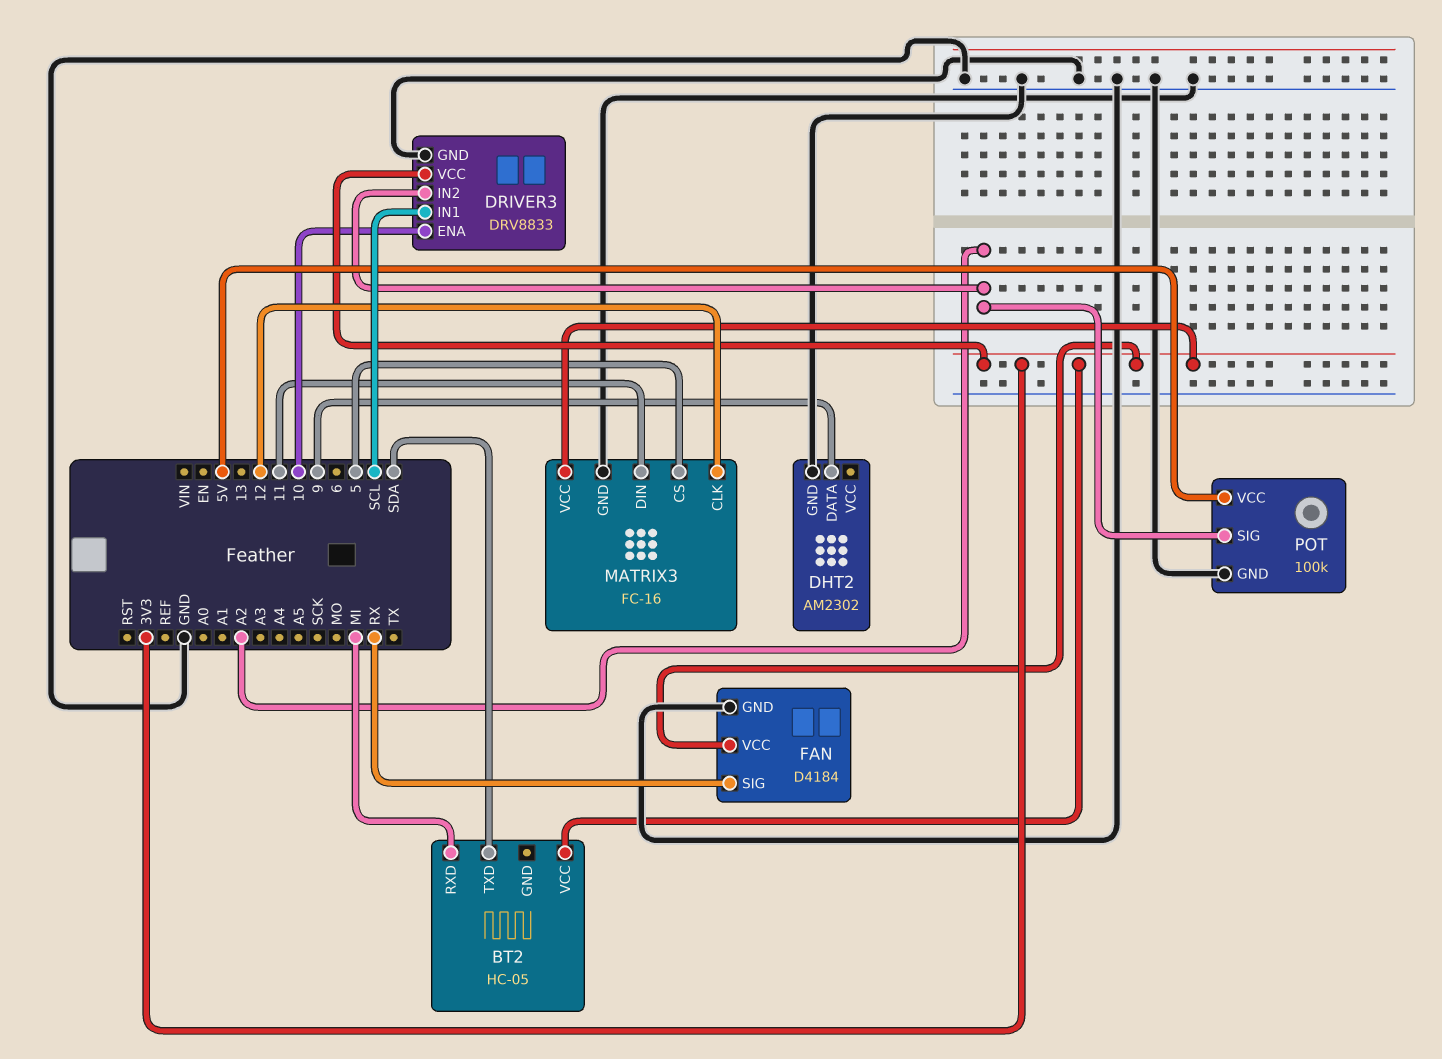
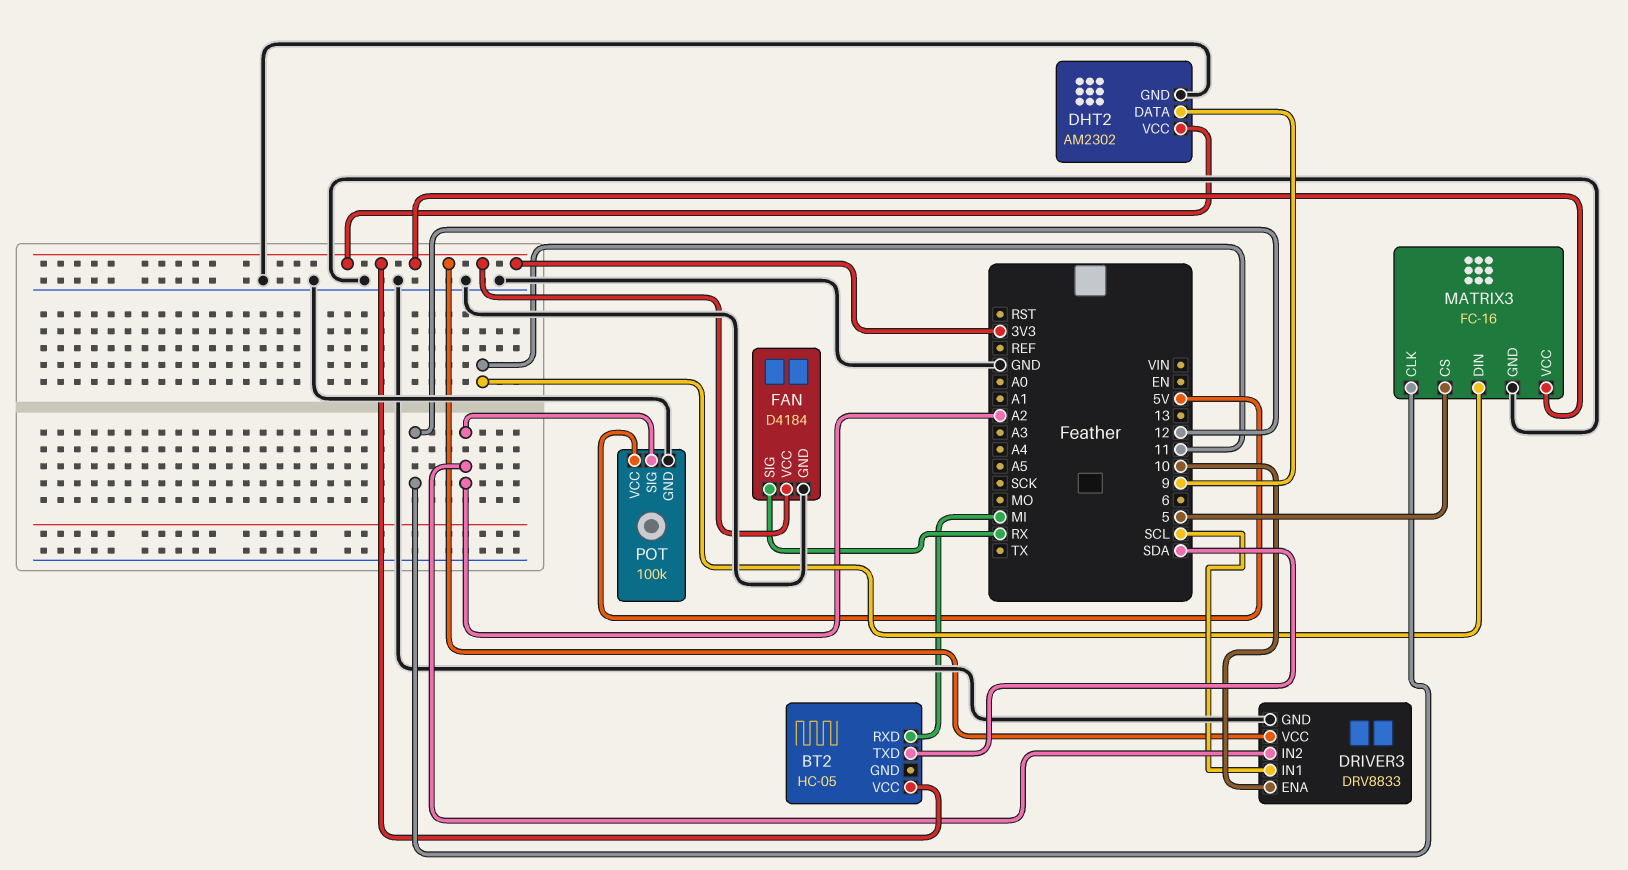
DHT2 pin VCC: none -> 3V3

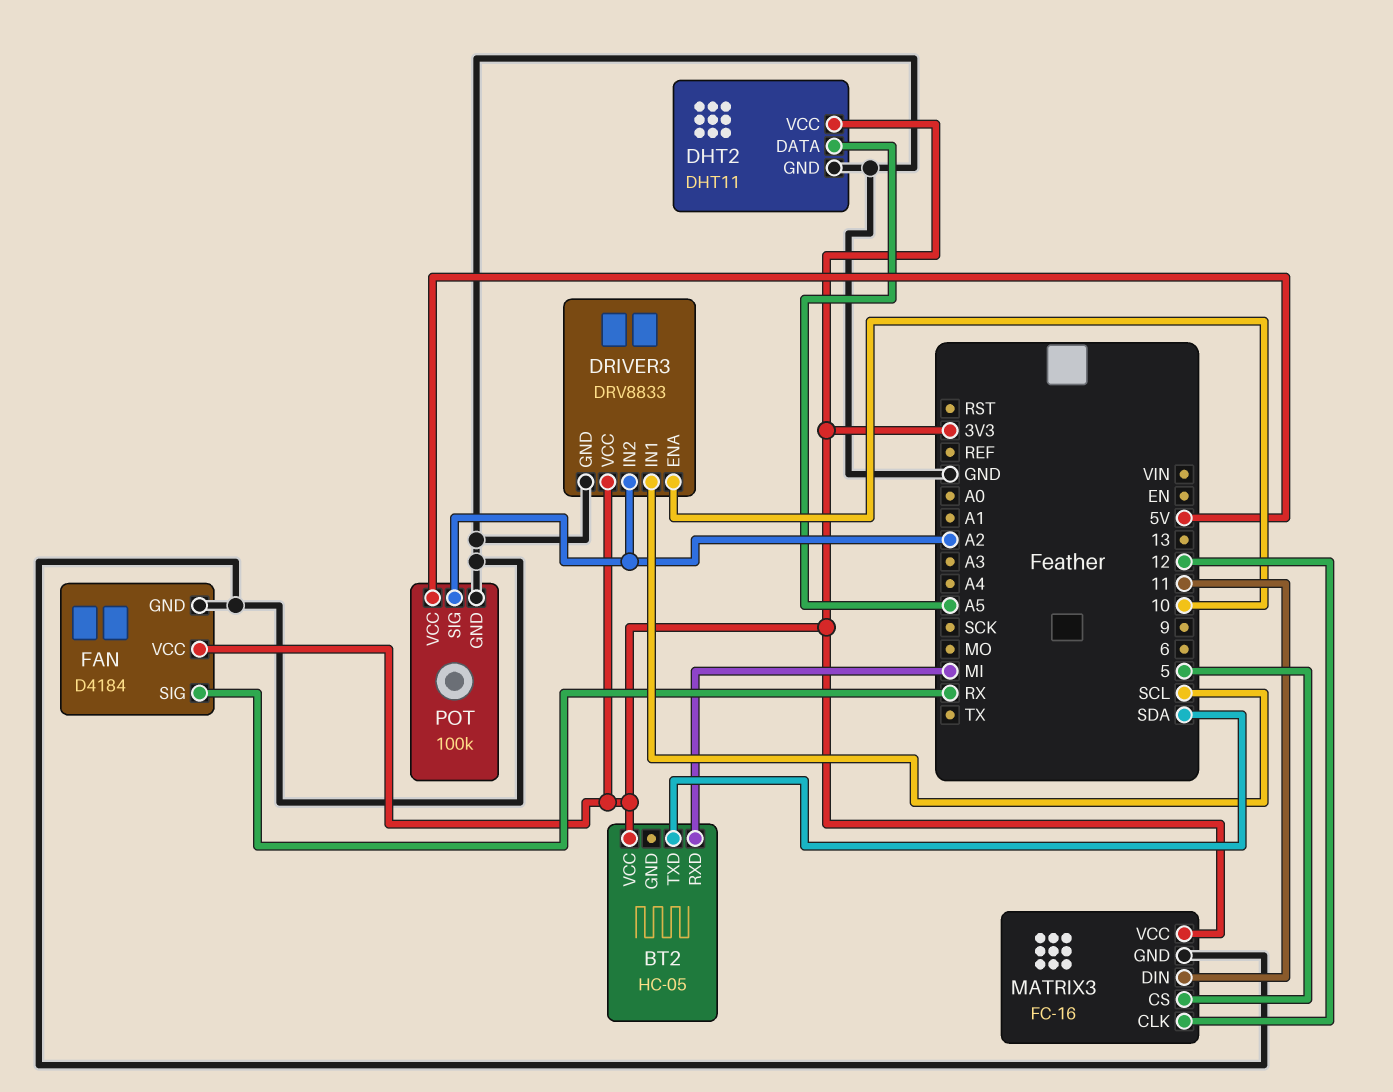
DHT2: AM2302 -> DHT11
DHT2 pin DATA: 9 -> A5

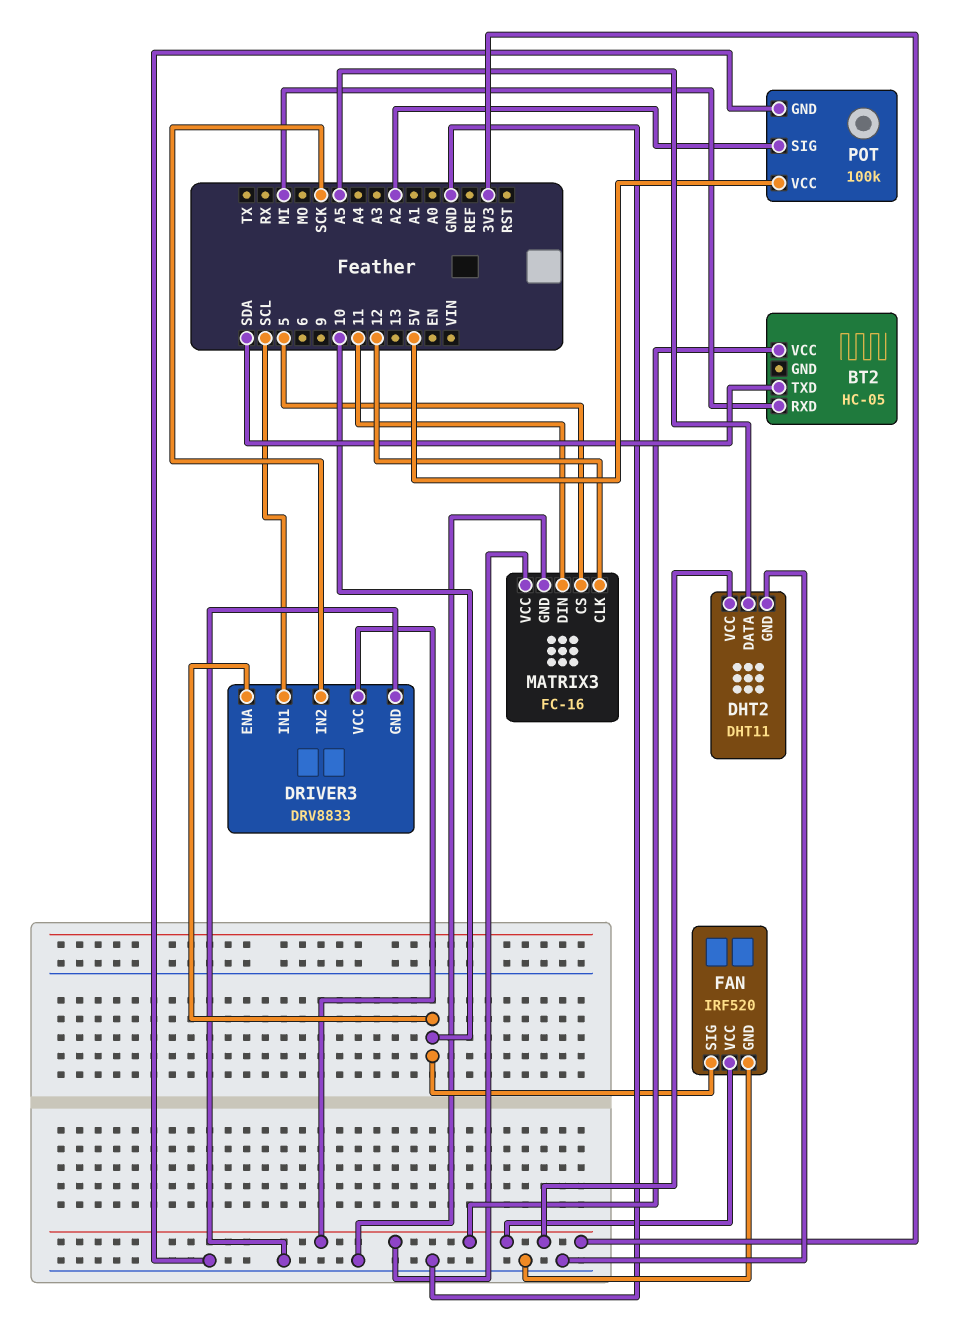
DRIVER3 pin IN2: A2 -> SCK
FAN: D4184 -> IRF520
FAN pin SIG: RX -> 10

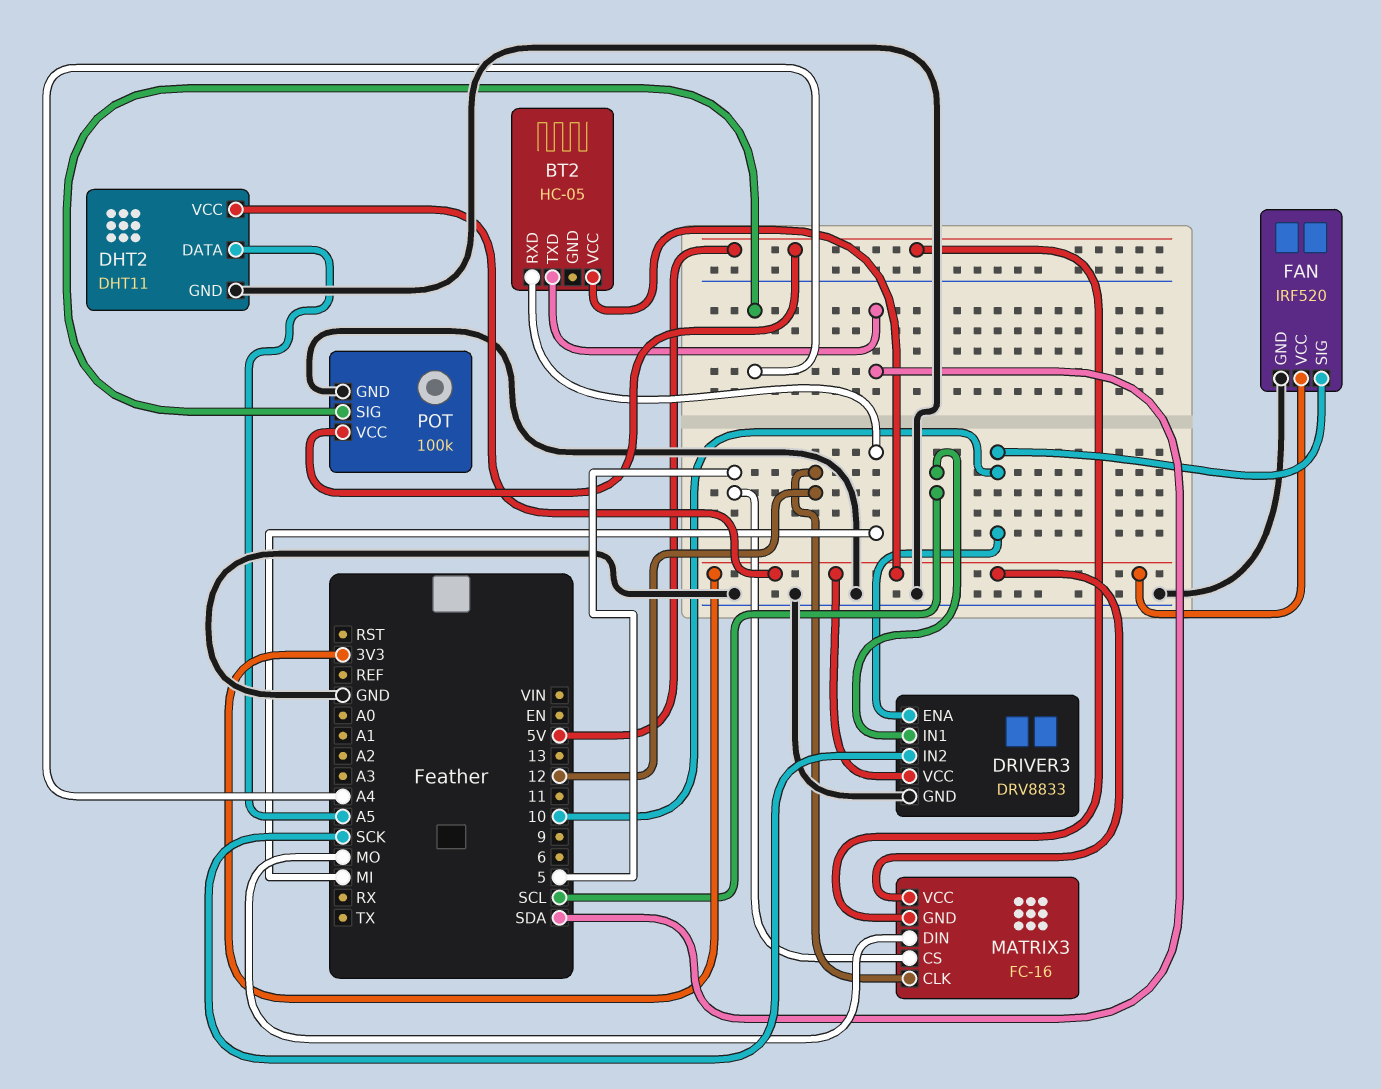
MATRIX3 pin DIN: 11 -> MO
MATRIX3 pin GND: GND -> 5V
POT pin SIG: A2 -> A4

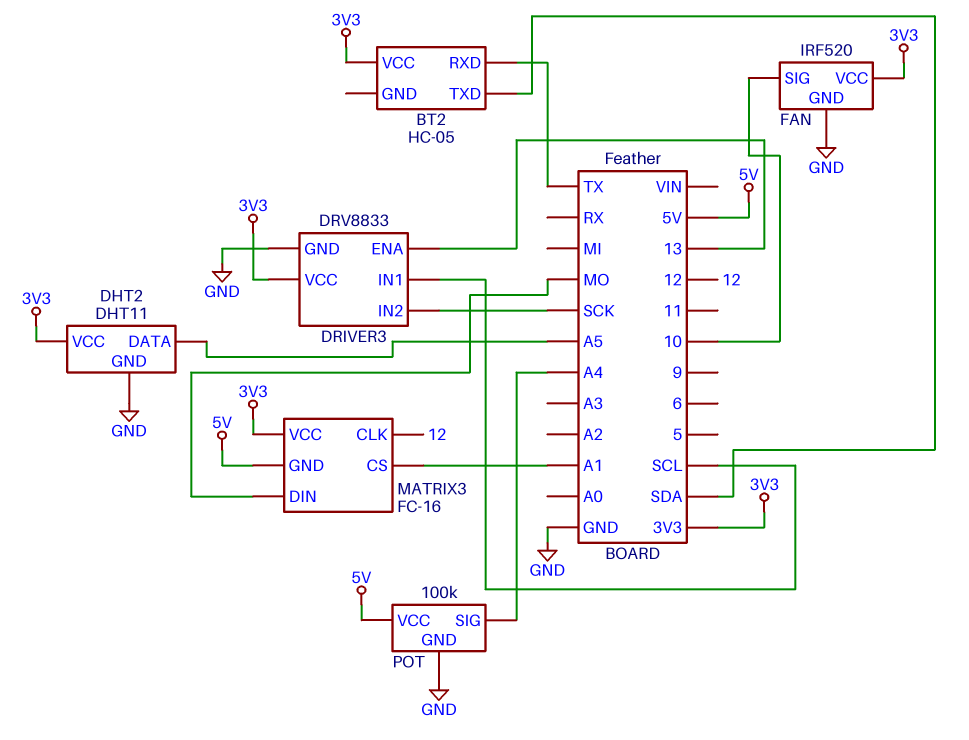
BT2 pin RXD: MI -> TX
DRIVER3 pin ENA: 10 -> 13
MATRIX3 pin CS: 5 -> A1

